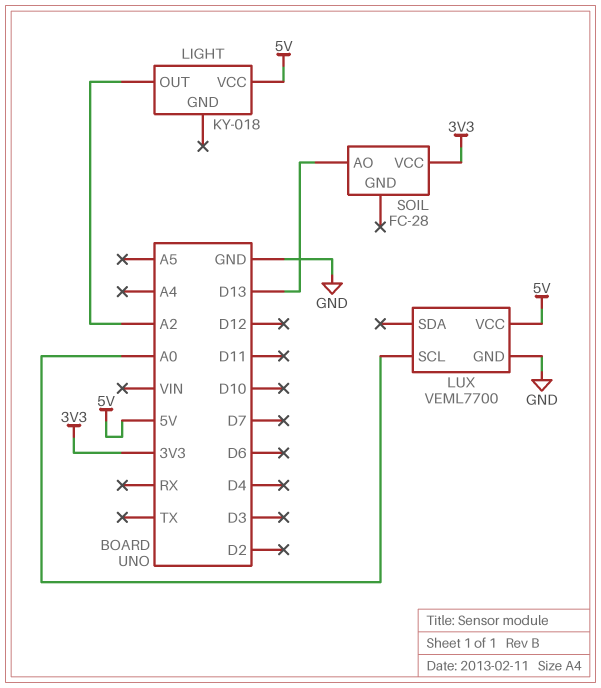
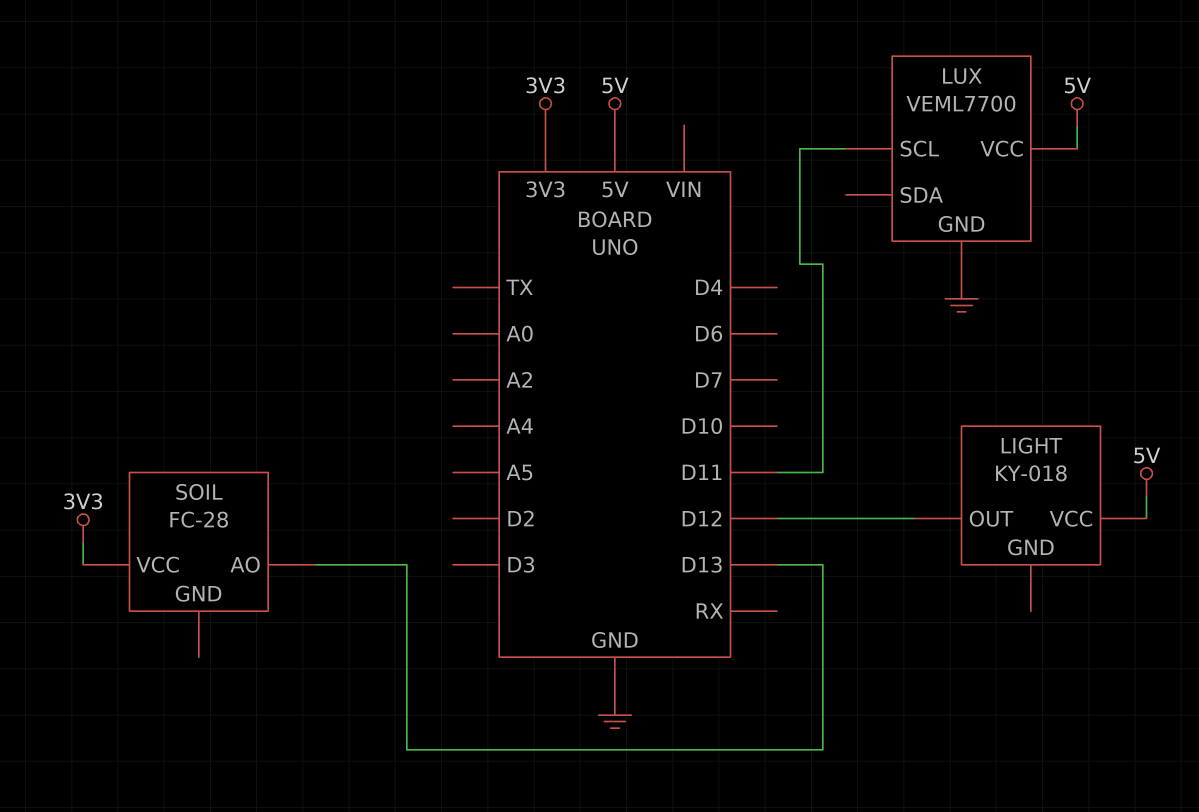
LIGHT pin OUT: A2 -> D12
LUX pin SCL: A0 -> D11

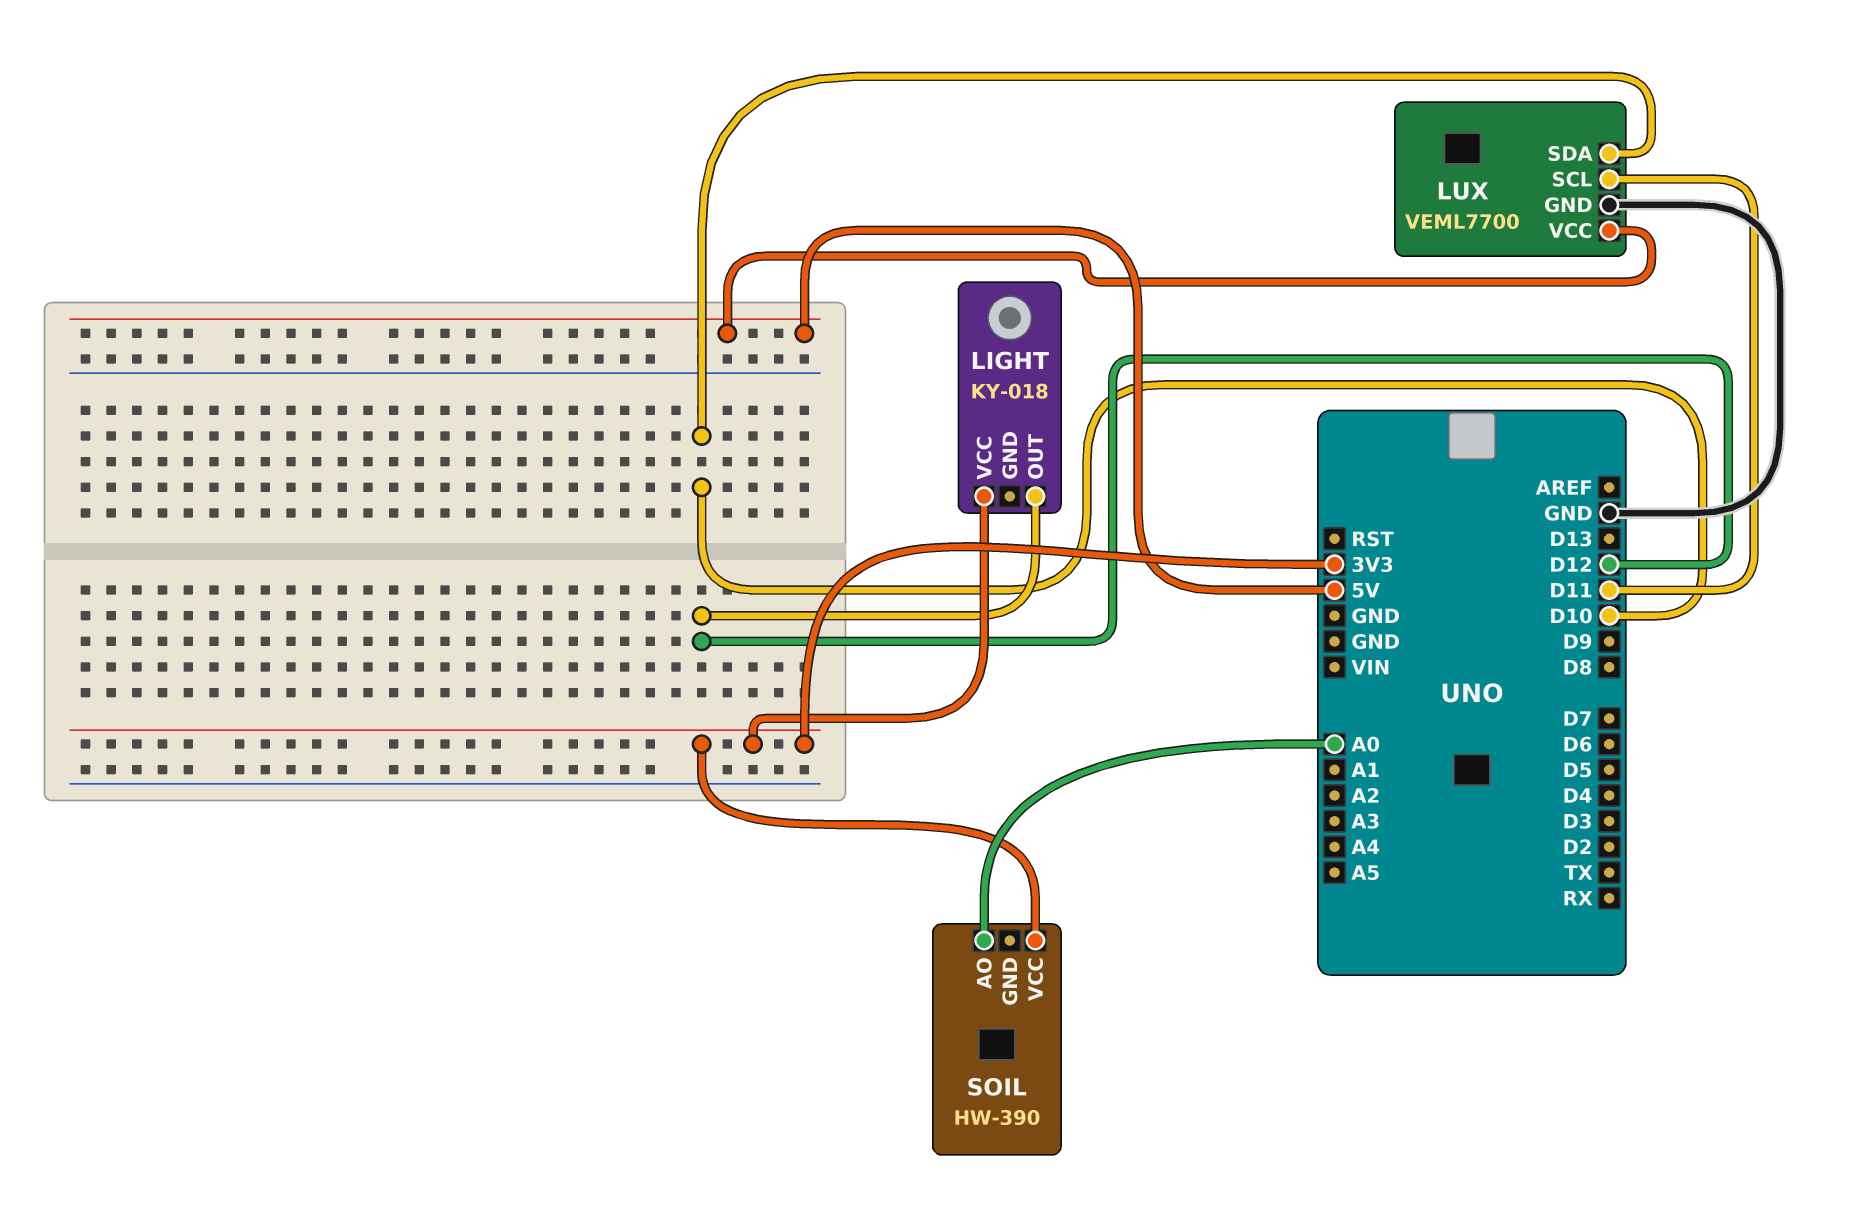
LIGHT pin VCC: 5V -> 3V3
LUX pin SDA: none -> D10
SOIL: FC-28 -> HW-390
SOIL pin AO: D13 -> A0

